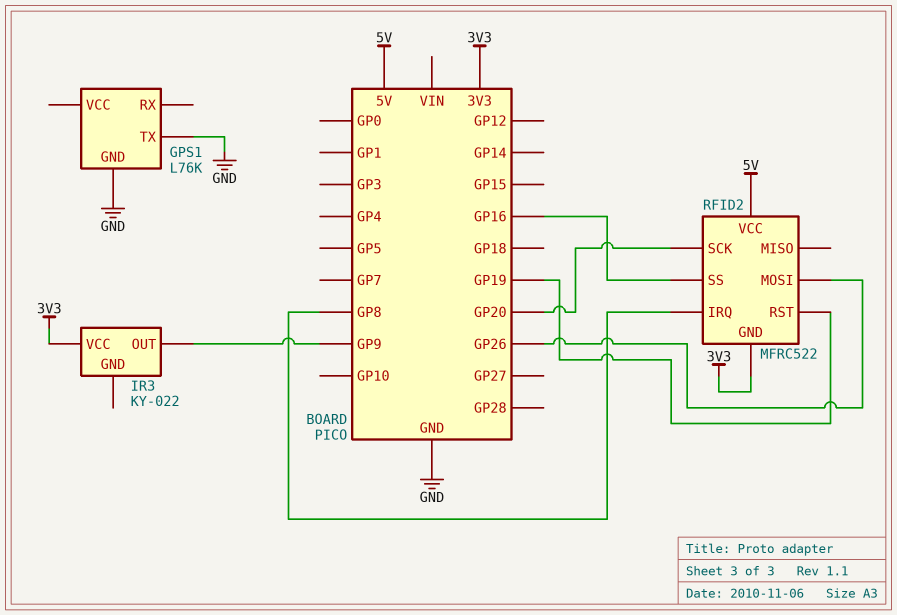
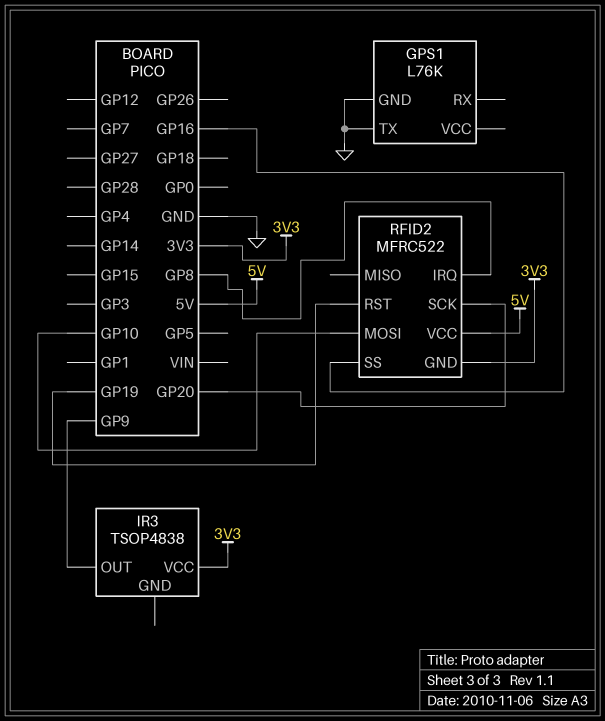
IR3: KY-022 -> TSOP4838
RFID2 pin MOSI: GP26 -> GP10

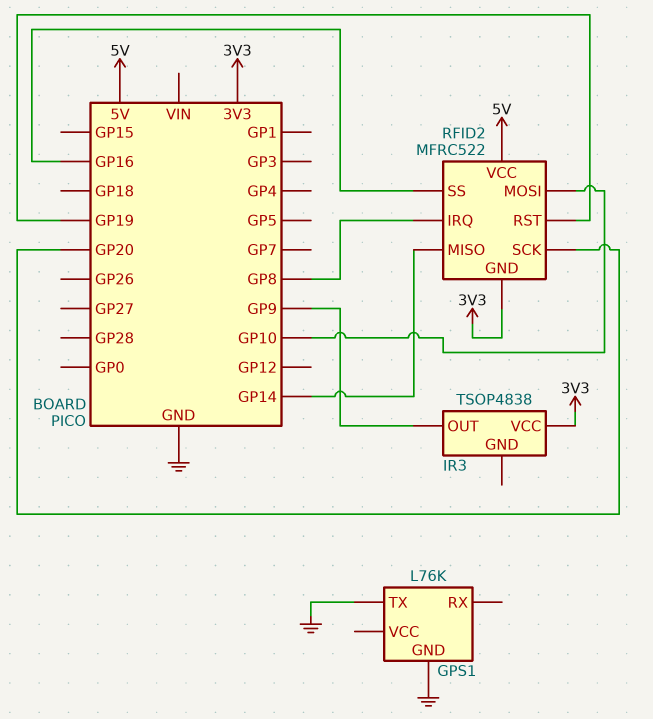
RFID2 pin MISO: none -> GP14

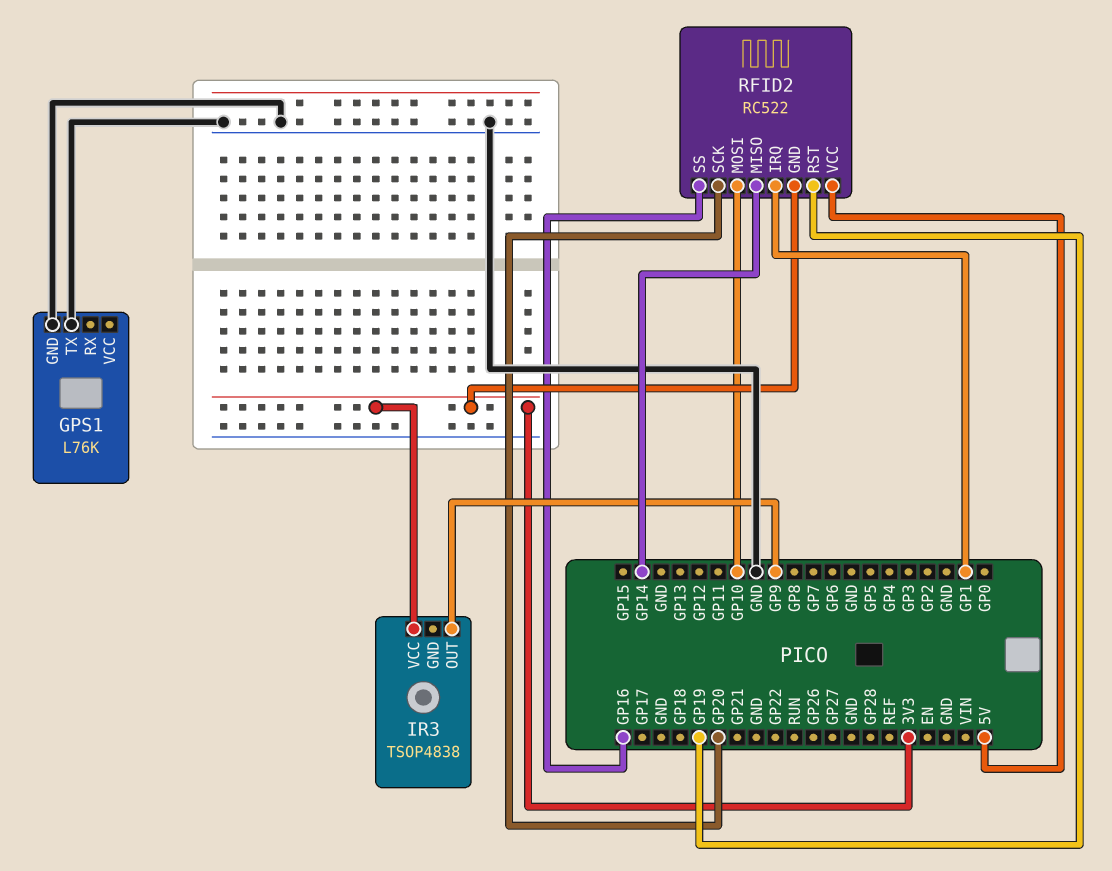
RFID2: MFRC522 -> RC522
RFID2 pin IRQ: GP8 -> GP1

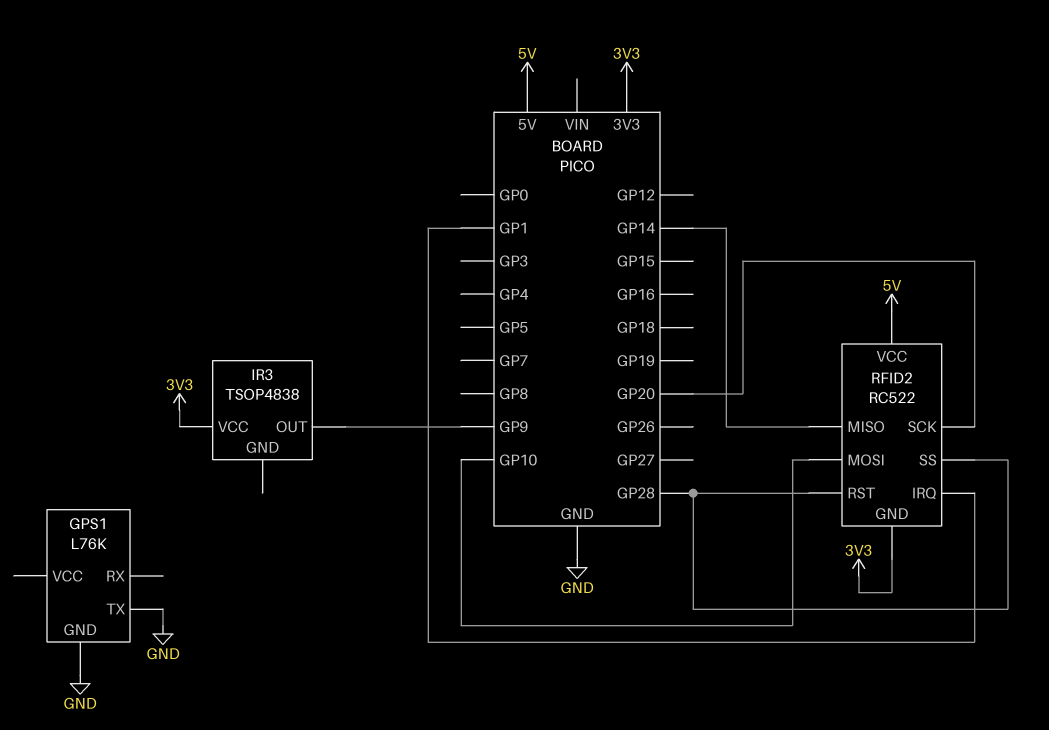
RFID2 pin RST: GP19 -> GP28
RFID2 pin SS: GP16 -> GP28

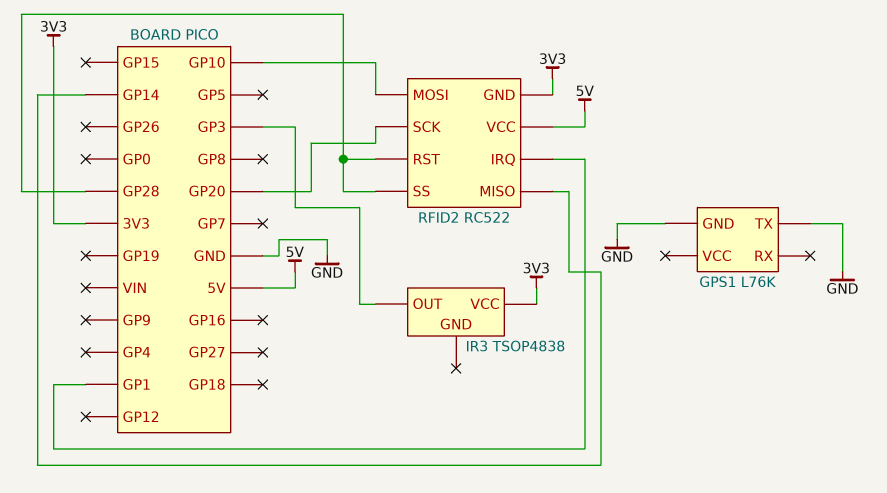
IR3 pin OUT: GP9 -> GP3

